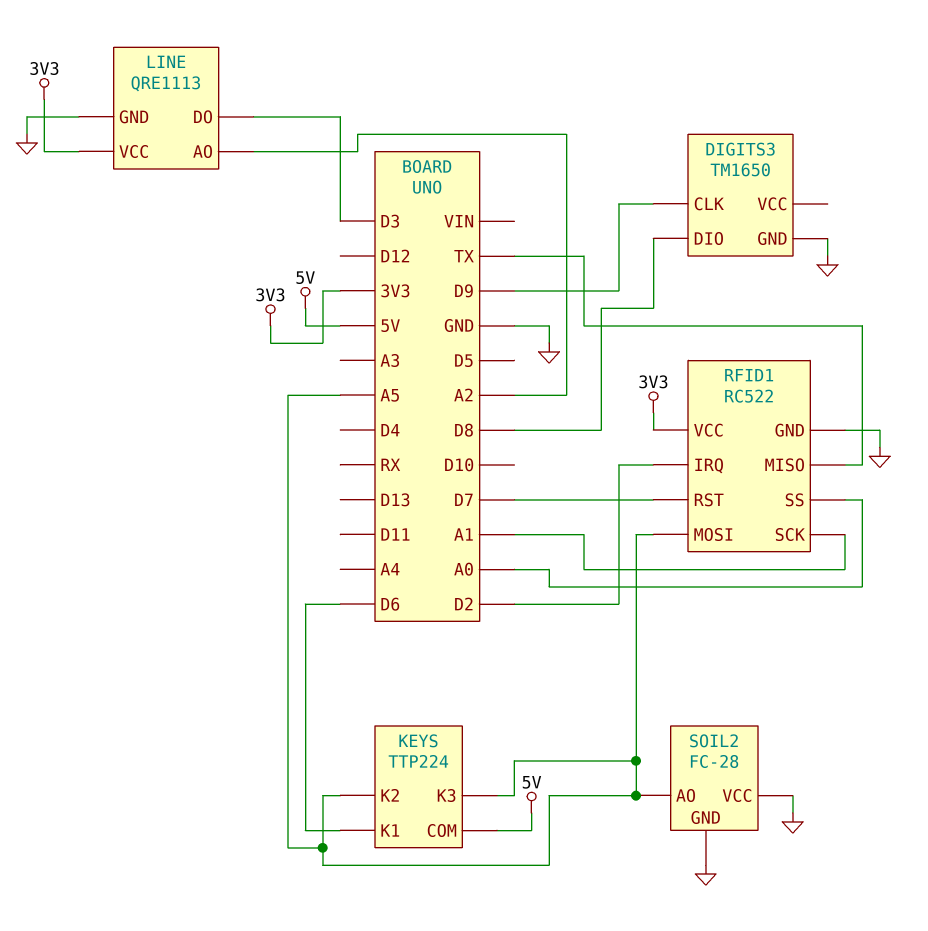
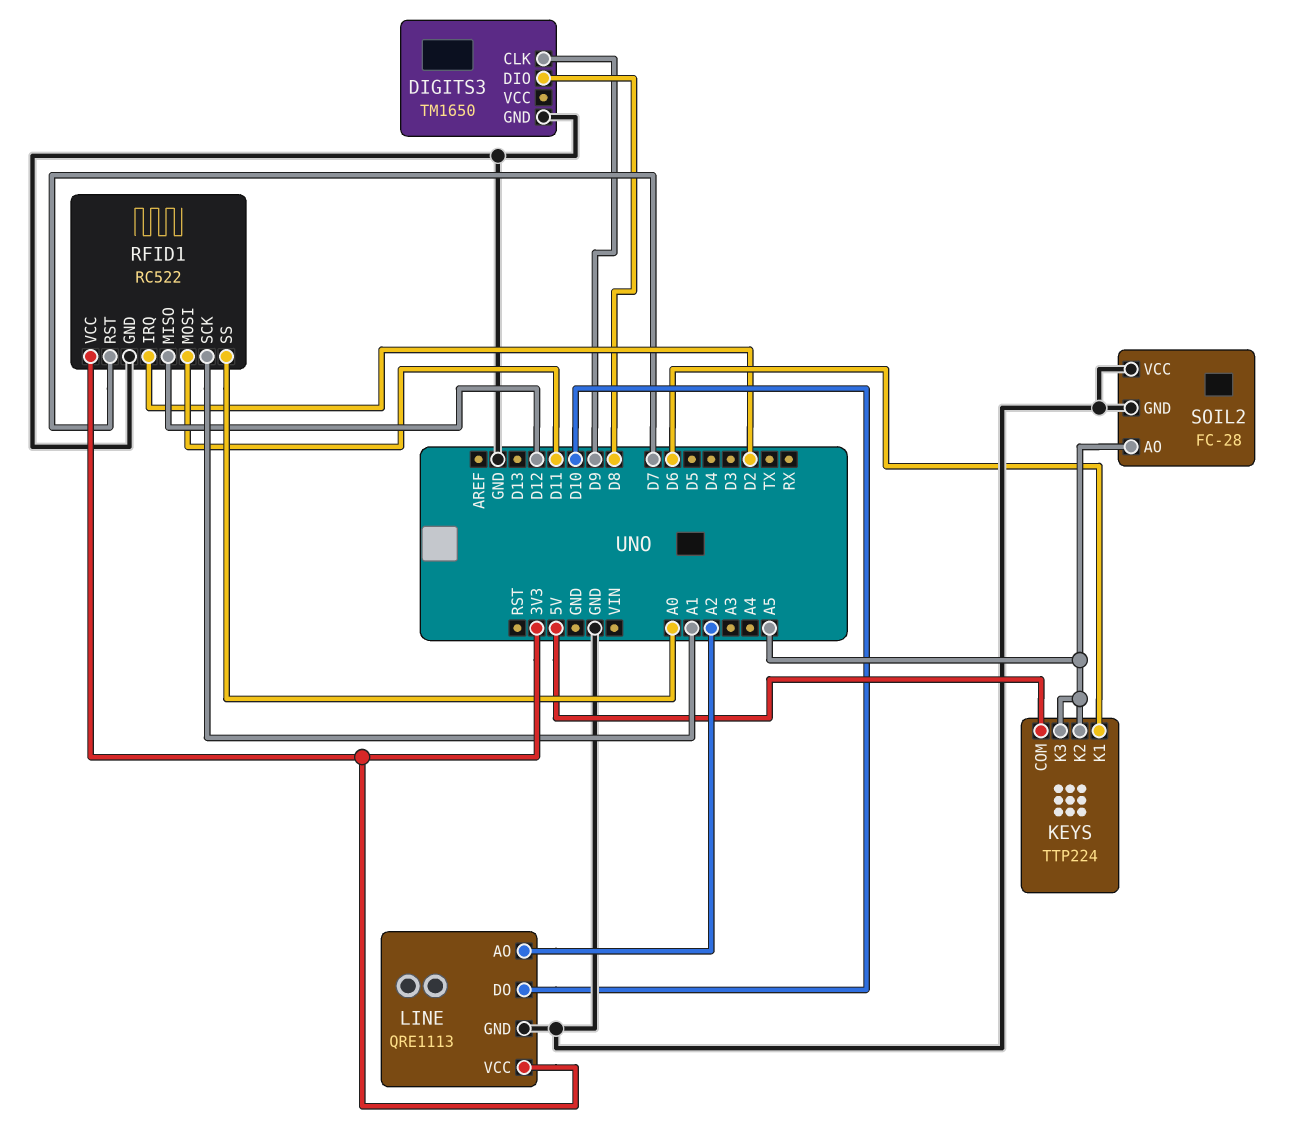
LINE pin DO: D3 -> D10
RFID1 pin MISO: TX -> D12
RFID1 pin MOSI: A5 -> D11

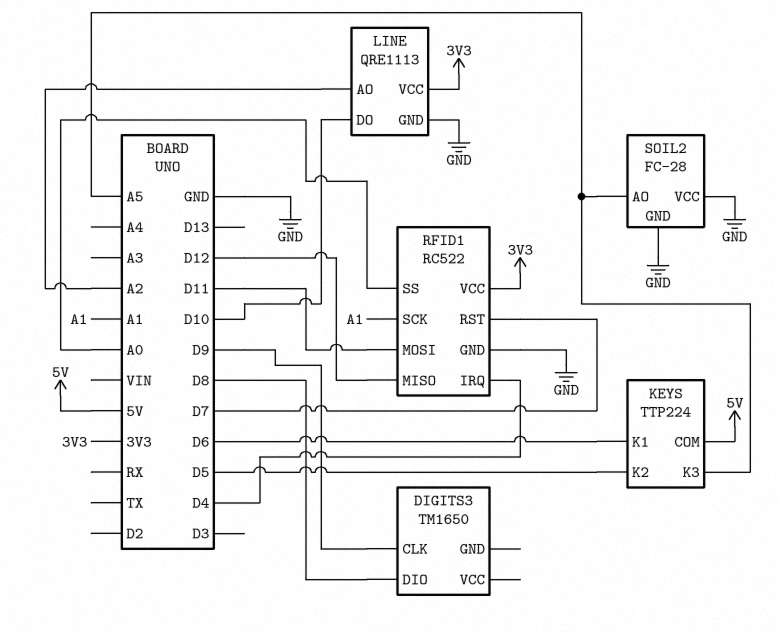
DIGITS3 pin GND: GND -> none
KEYS pin K2: A5 -> D5
RFID1 pin IRQ: D2 -> D4

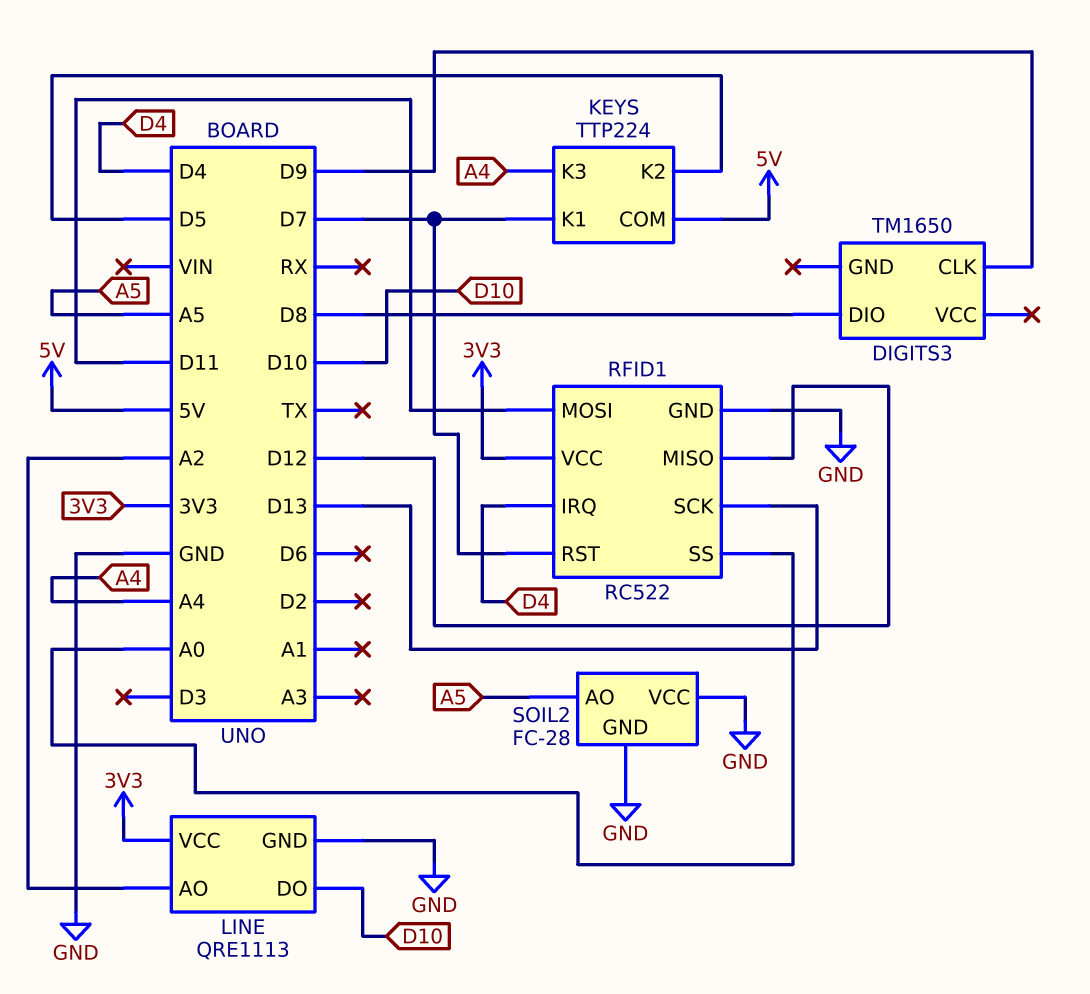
KEYS pin K1: D6 -> D7
KEYS pin K3: A5 -> A4
RFID1 pin SCK: A1 -> D13

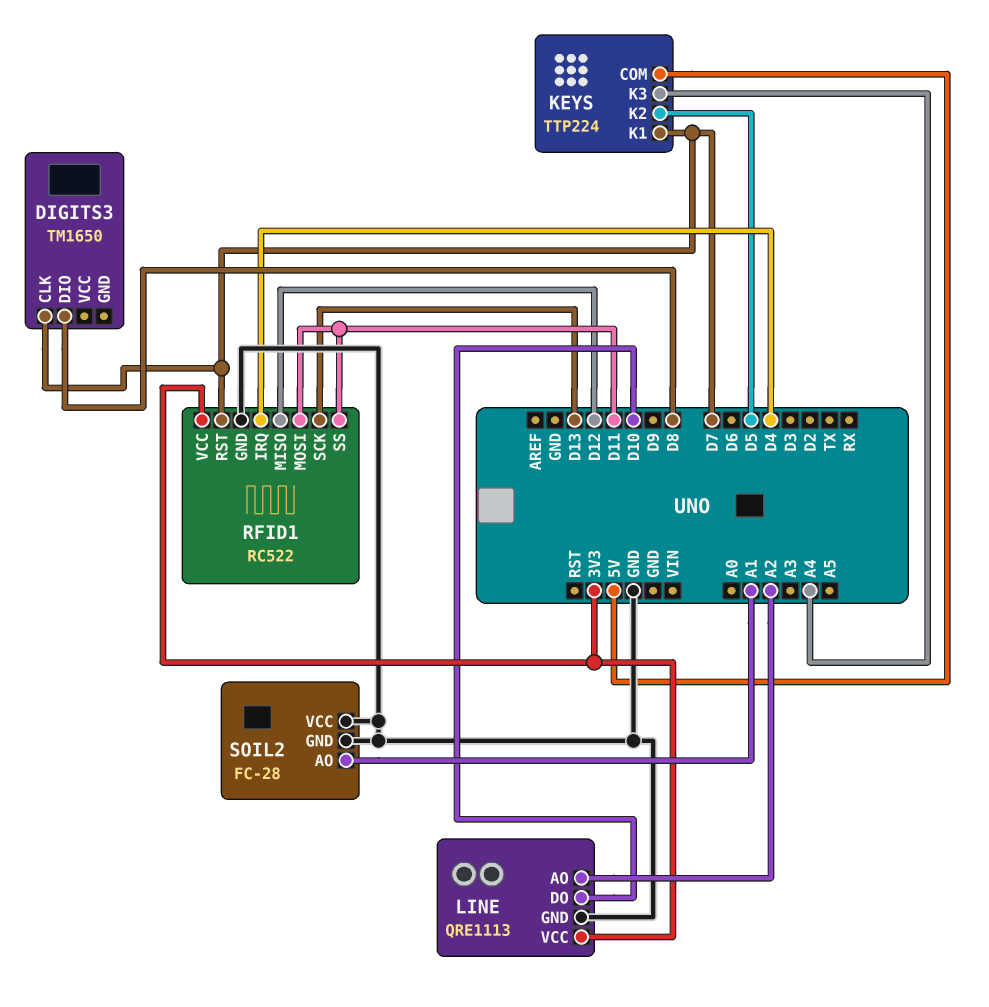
DIGITS3 pin CLK: D9 -> D7
RFID1 pin SS: A0 -> D11
SOIL2 pin AO: A5 -> A1

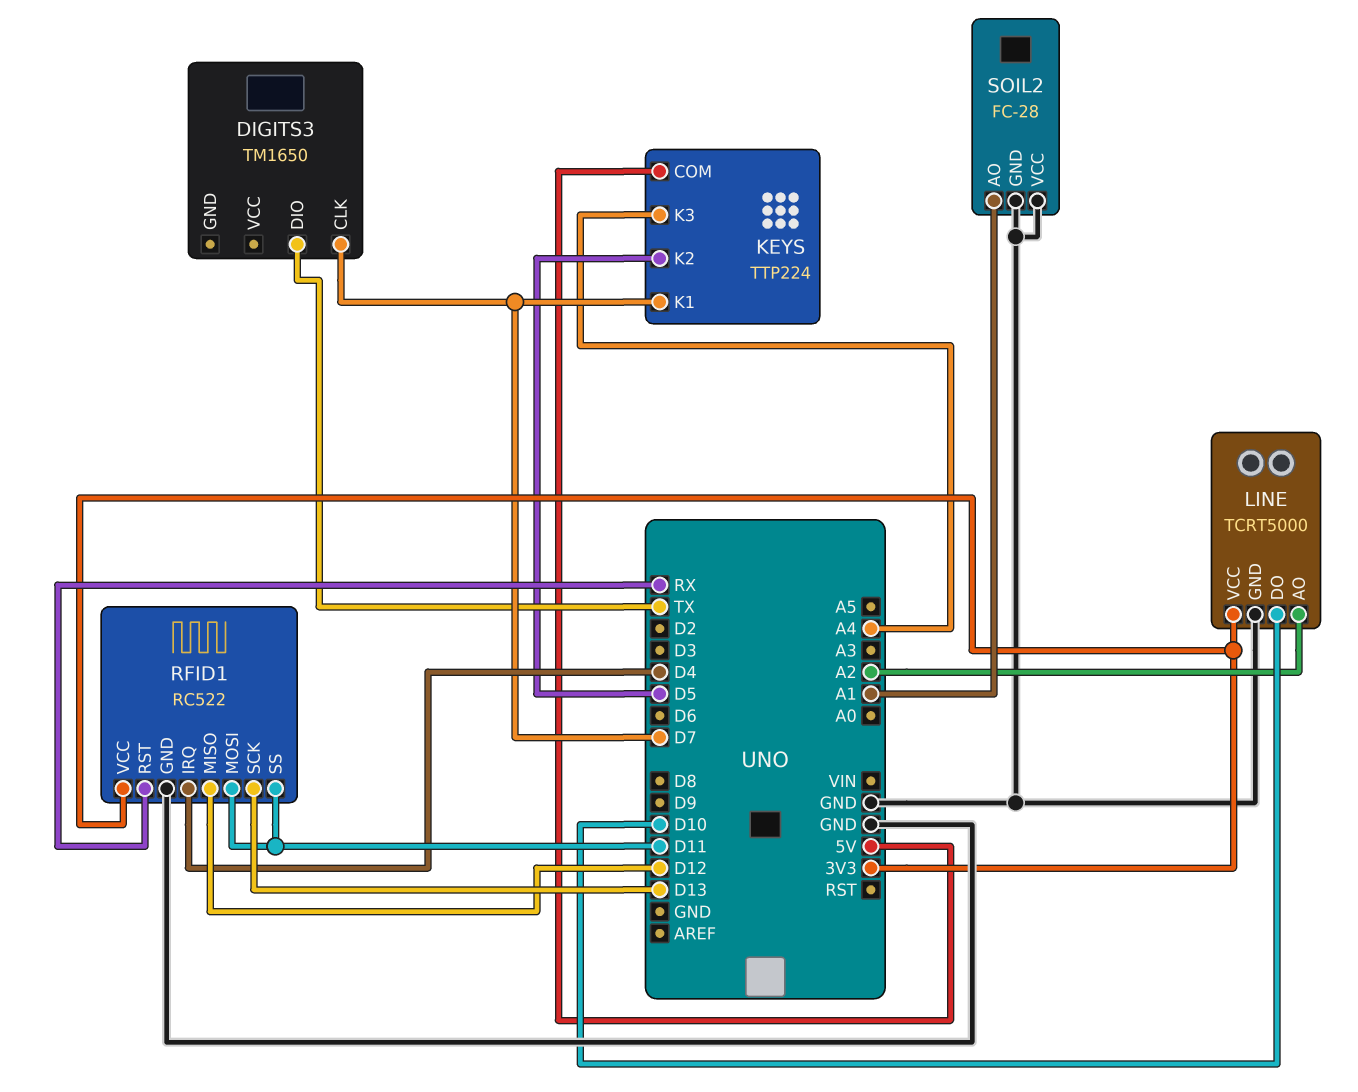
DIGITS3 pin DIO: D8 -> TX
LINE: QRE1113 -> TCRT5000
RFID1 pin RST: D7 -> RX

